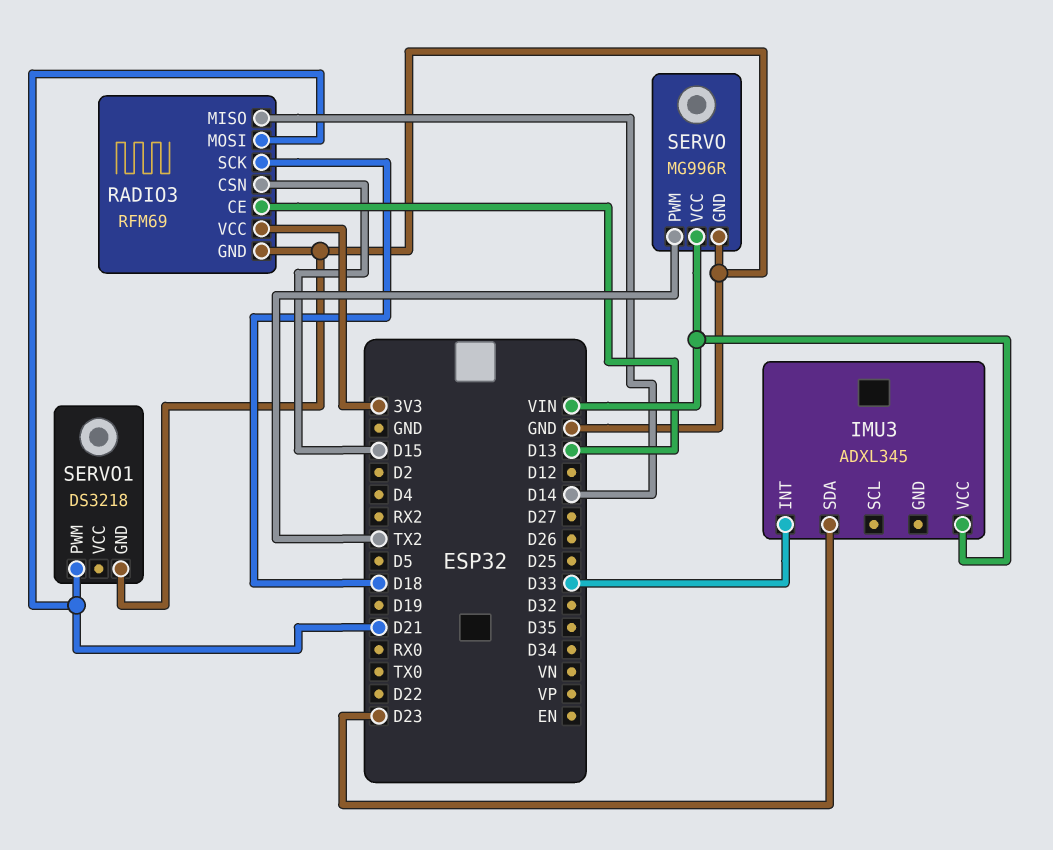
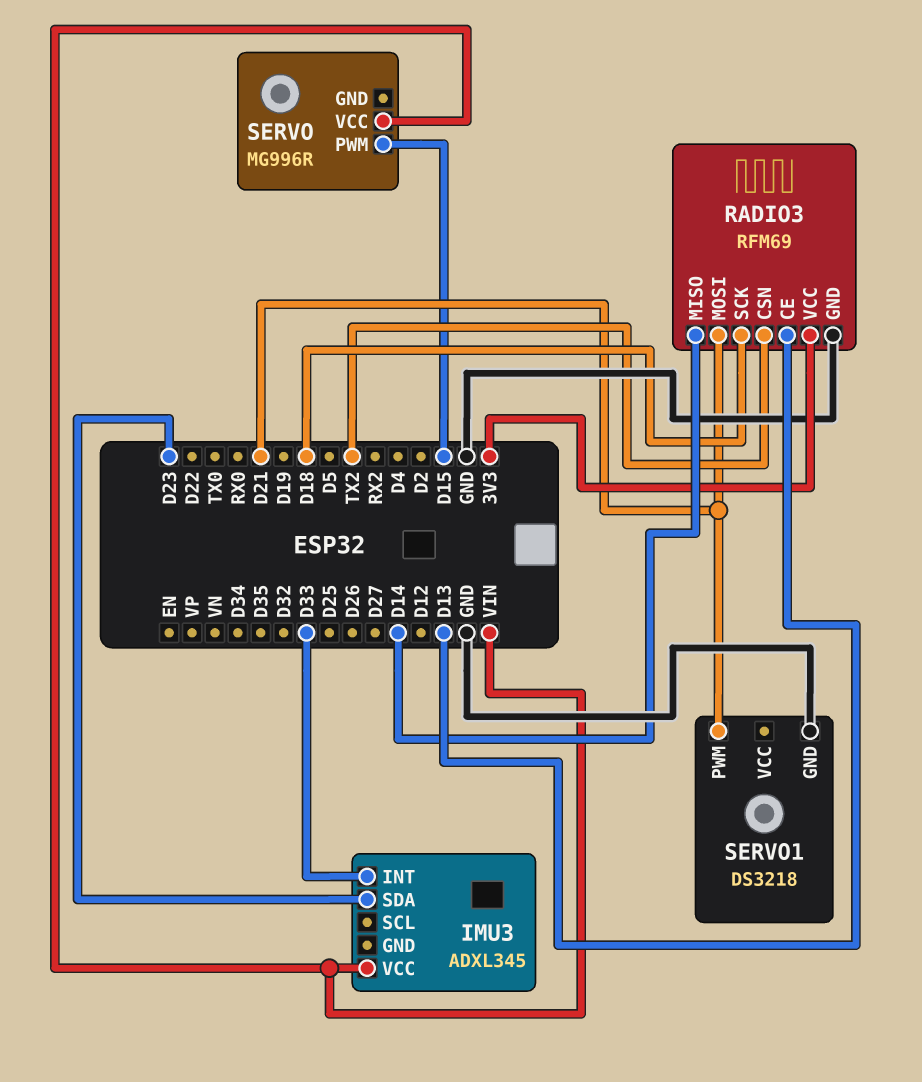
RADIO3 pin CSN: D15 -> TX2
SERVO pin GND: GND -> none
SERVO pin PWM: TX2 -> D15

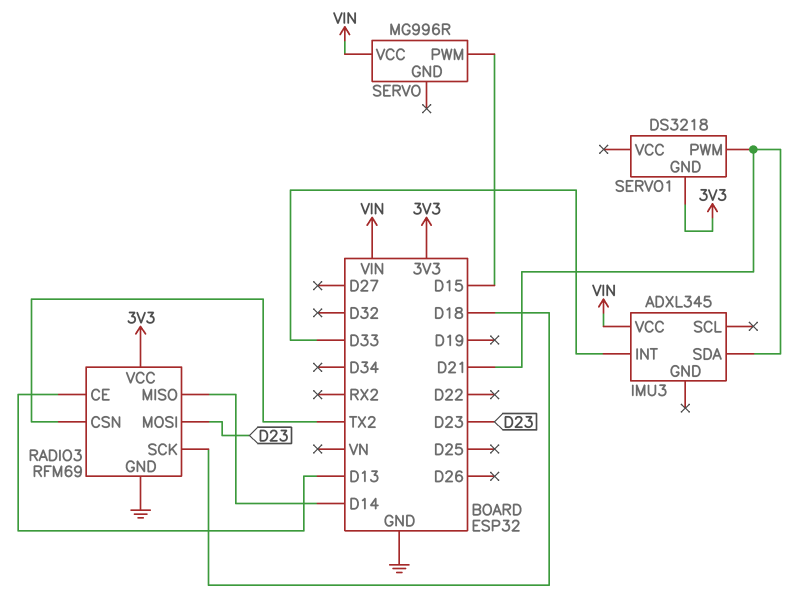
IMU3 pin SDA: D23 -> D21
RADIO3 pin MOSI: D21 -> D23
SERVO1 pin GND: GND -> 3V3

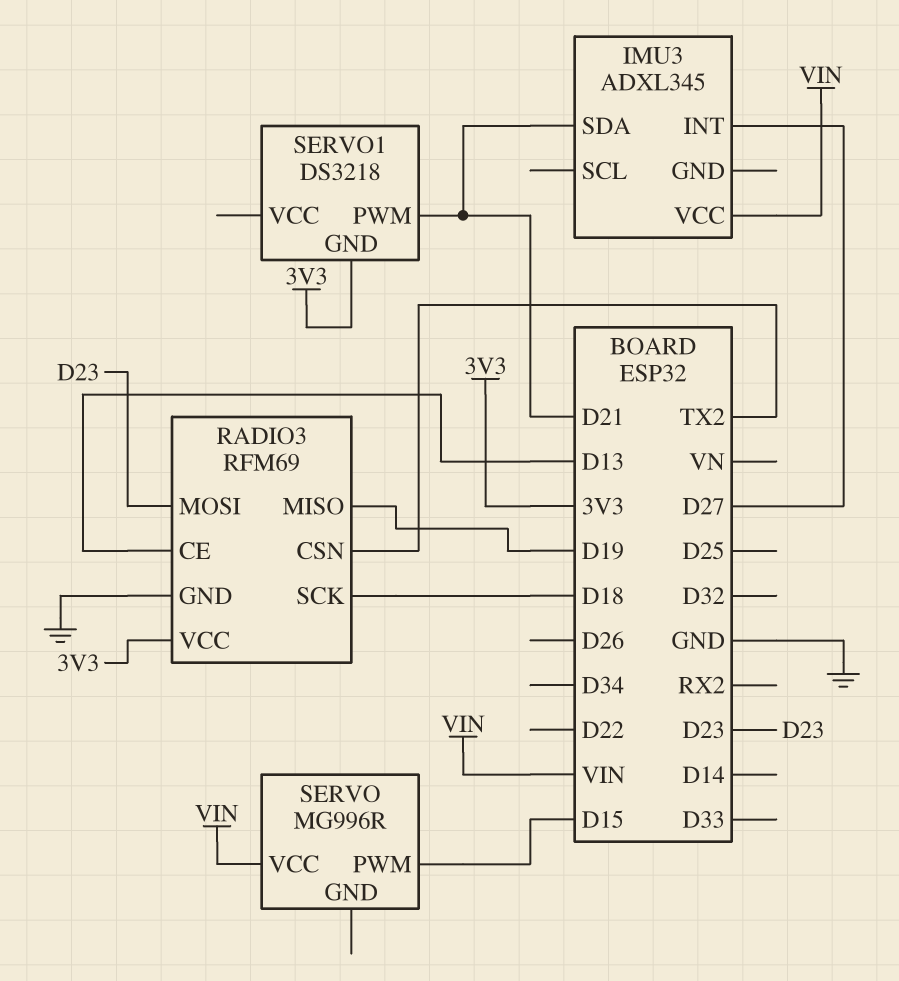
IMU3 pin INT: D33 -> D27
RADIO3 pin MISO: D14 -> D19

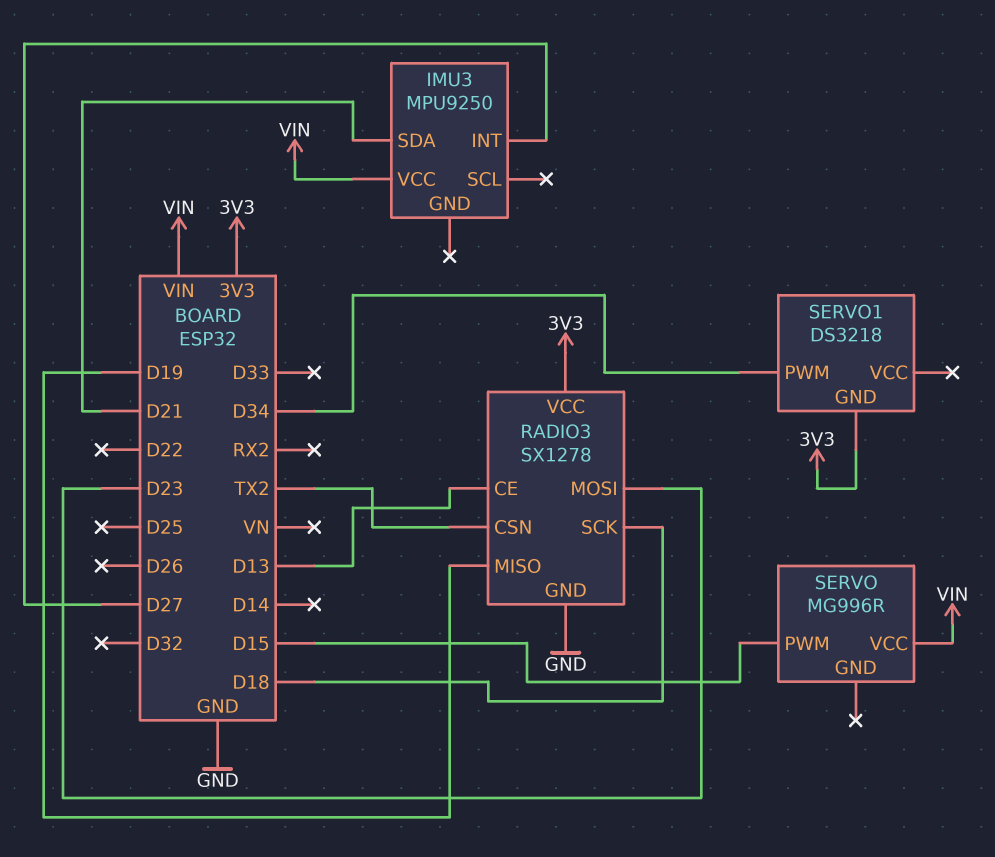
IMU3: ADXL345 -> MPU9250
RADIO3: RFM69 -> SX1278
SERVO1 pin PWM: D21 -> D34

